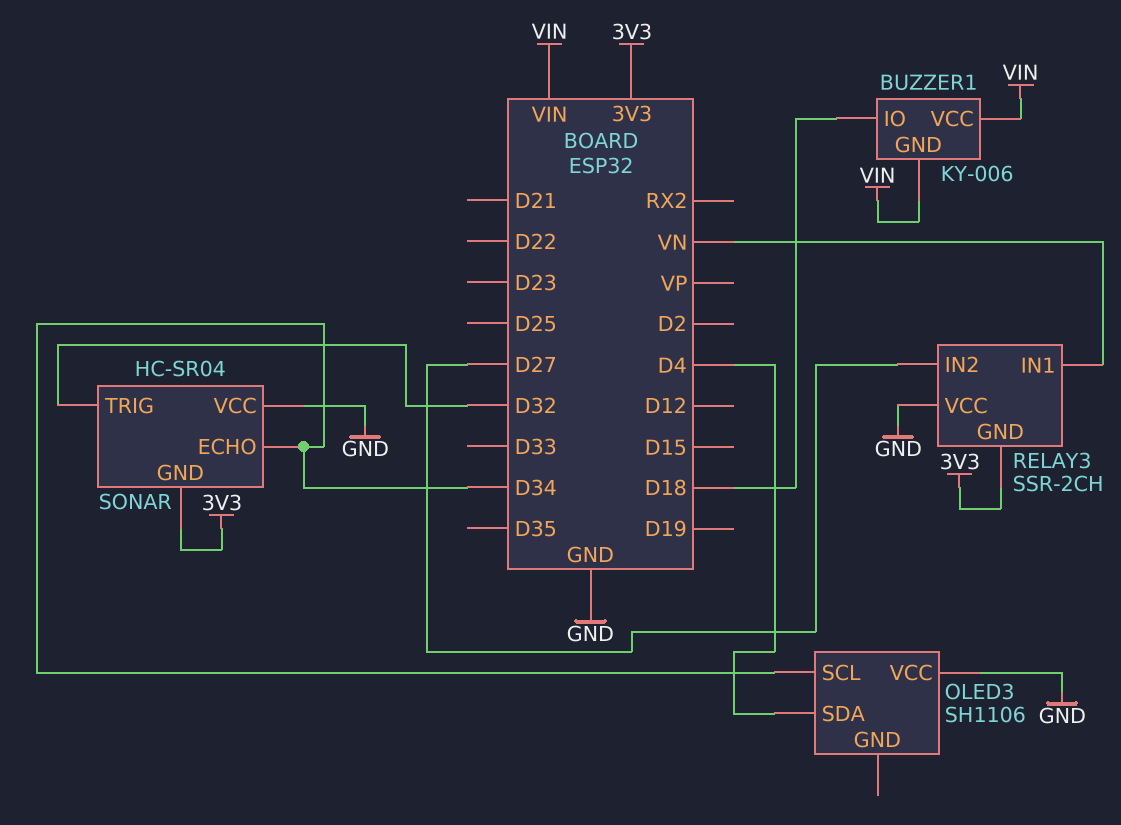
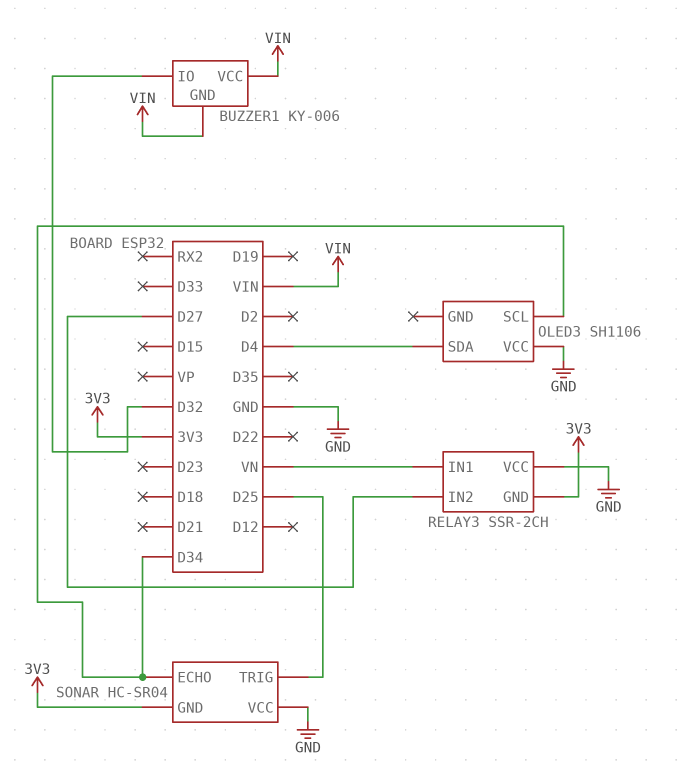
BUZZER1 pin IO: D18 -> D32
SONAR pin TRIG: D32 -> D25

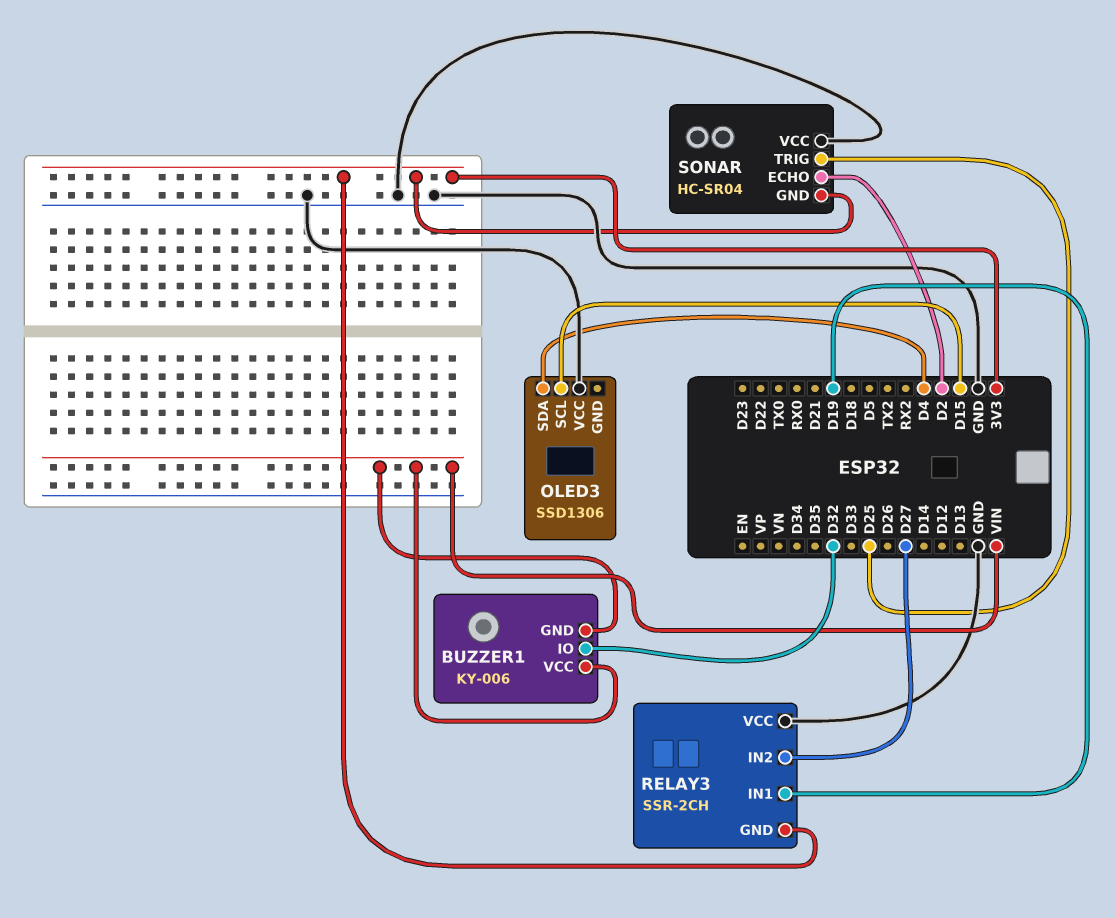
OLED3: SH1106 -> SSD1306
OLED3 pin SCL: D34 -> D15
RELAY3 pin IN1: VN -> D19
SONAR pin ECHO: D34 -> D2

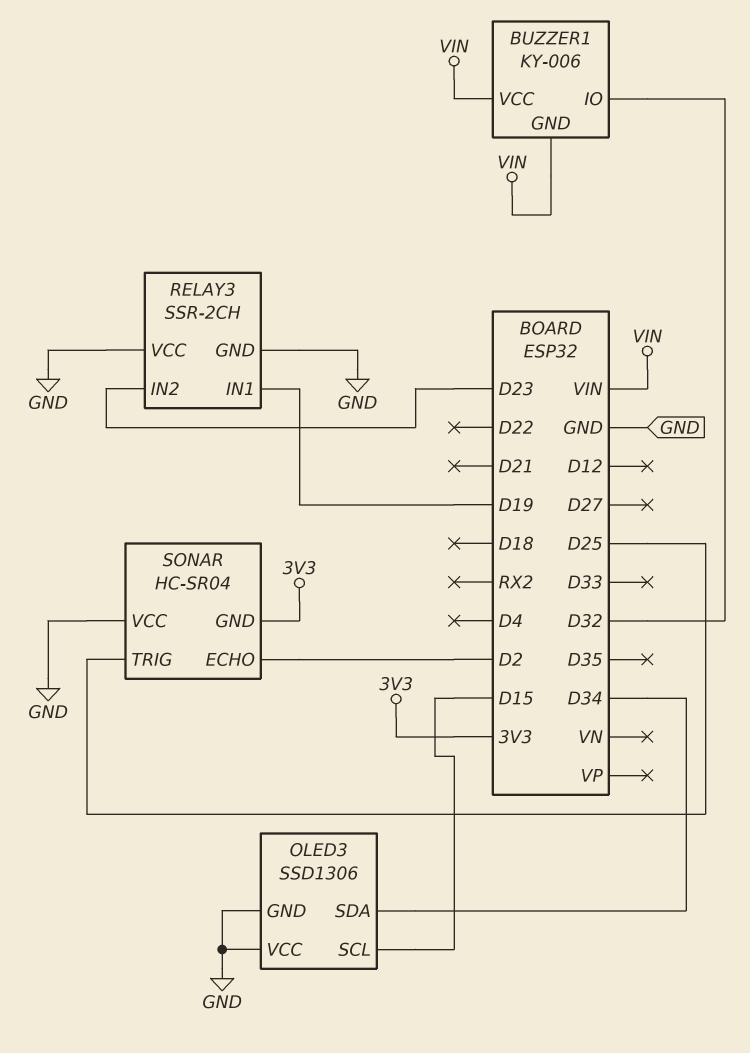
OLED3 pin GND: none -> GND
OLED3 pin SDA: D4 -> D34
RELAY3 pin GND: 3V3 -> GND
RELAY3 pin IN2: D27 -> D23

